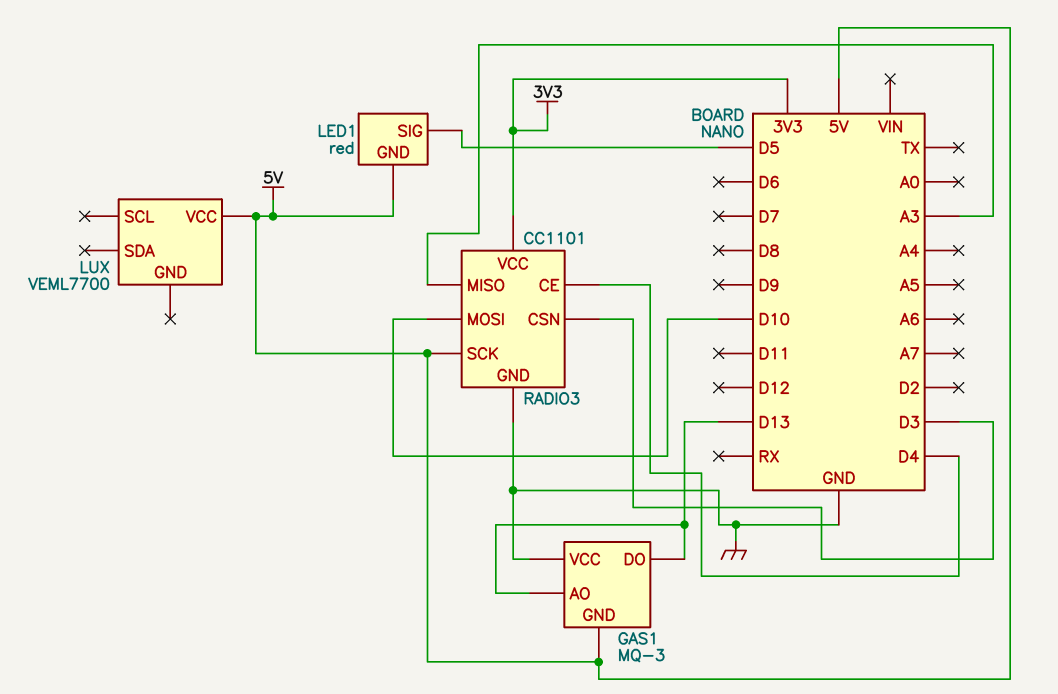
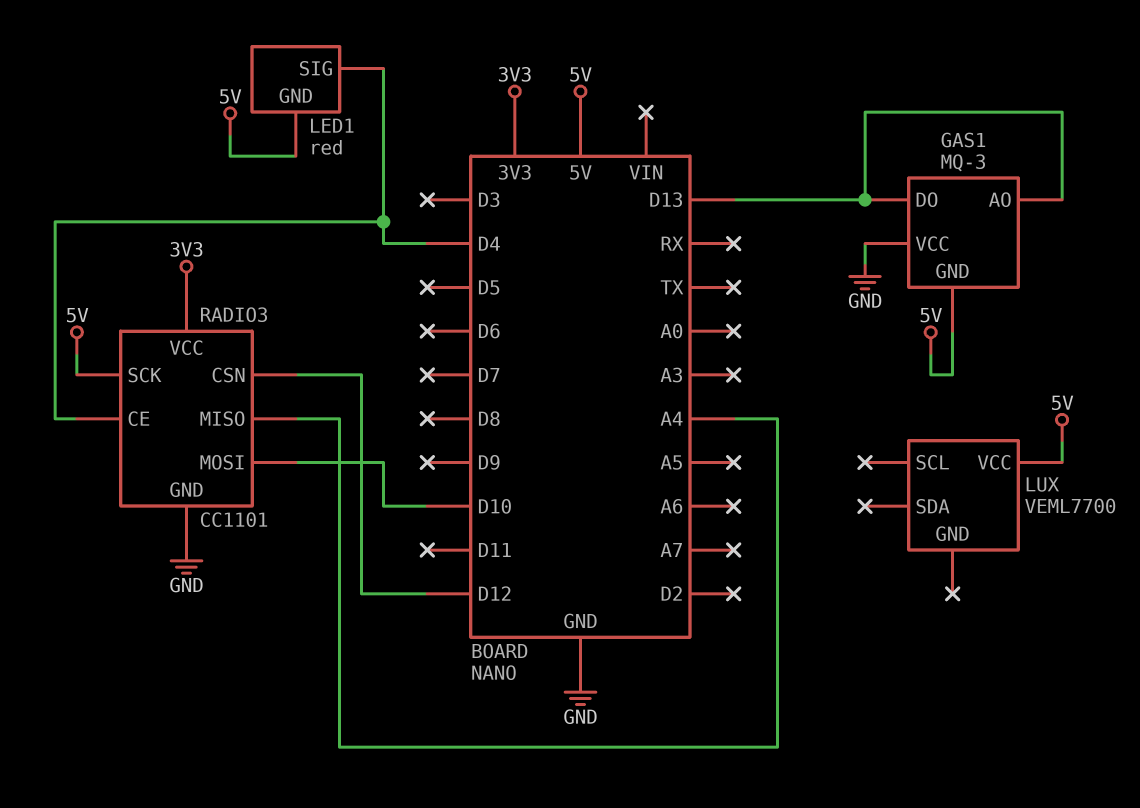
LED1 pin SIG: D5 -> D4
RADIO3 pin CSN: D3 -> D12
RADIO3 pin MISO: A3 -> A4

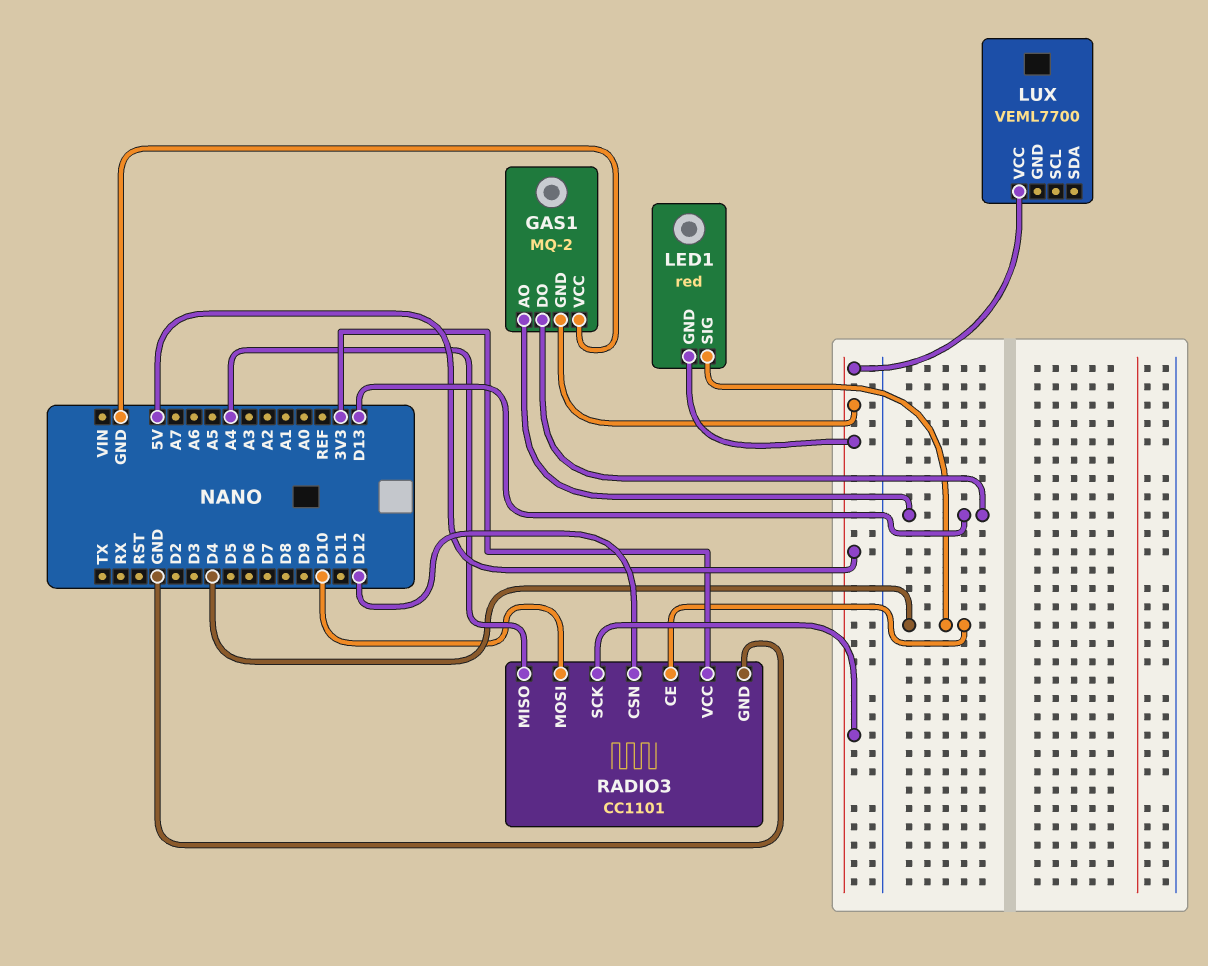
GAS1: MQ-3 -> MQ-2

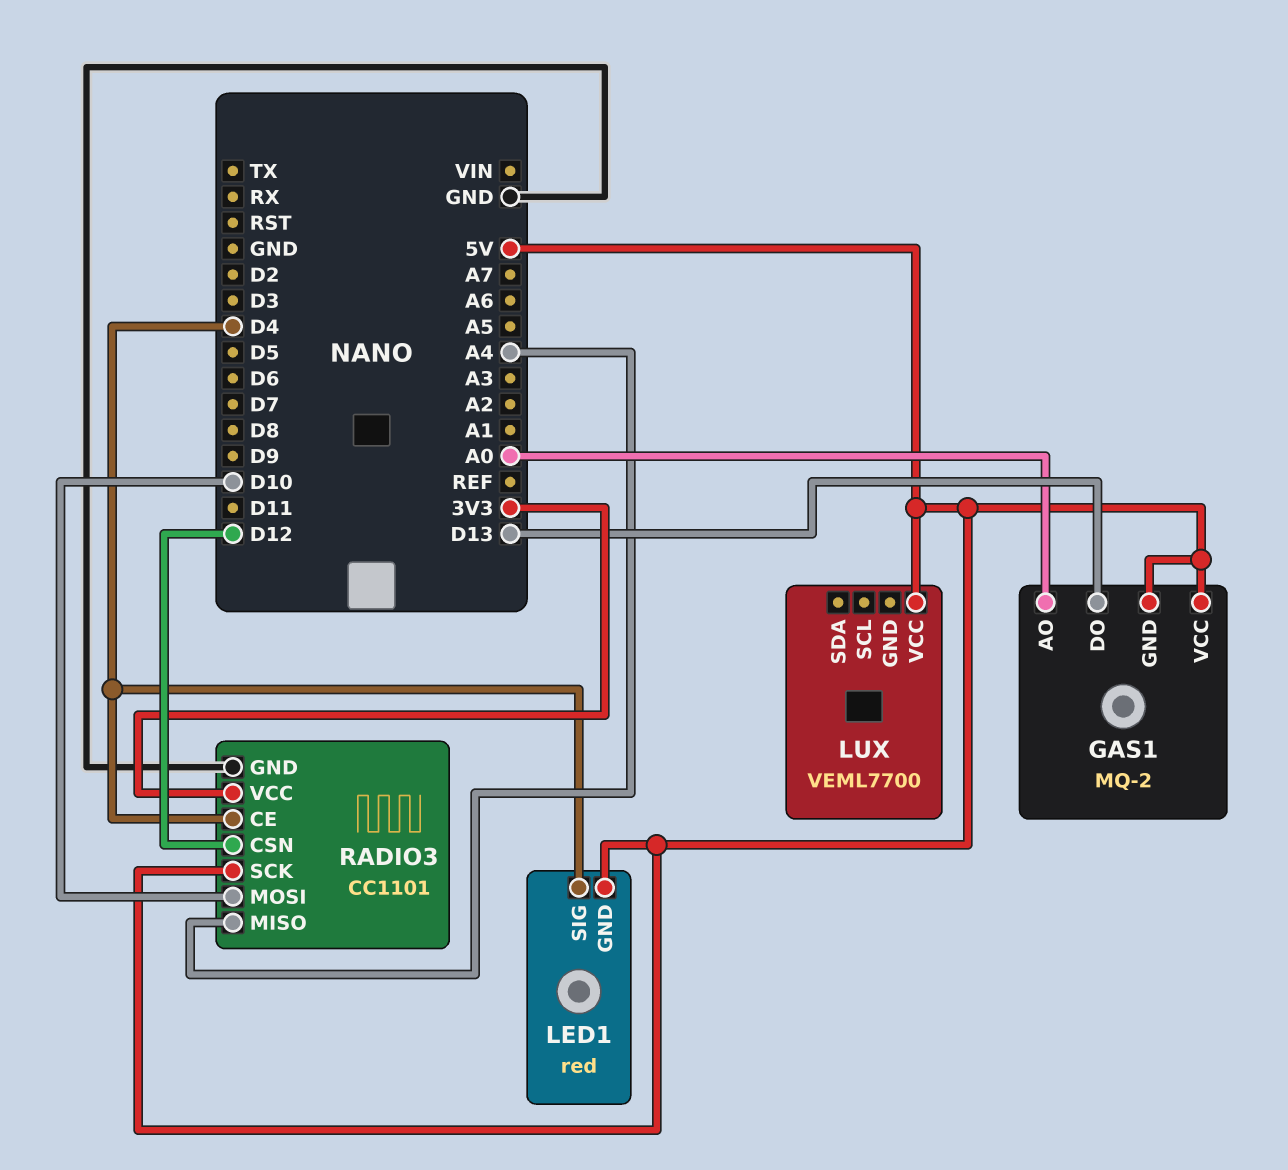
GAS1 pin AO: D13 -> A0
GAS1 pin VCC: GND -> 5V

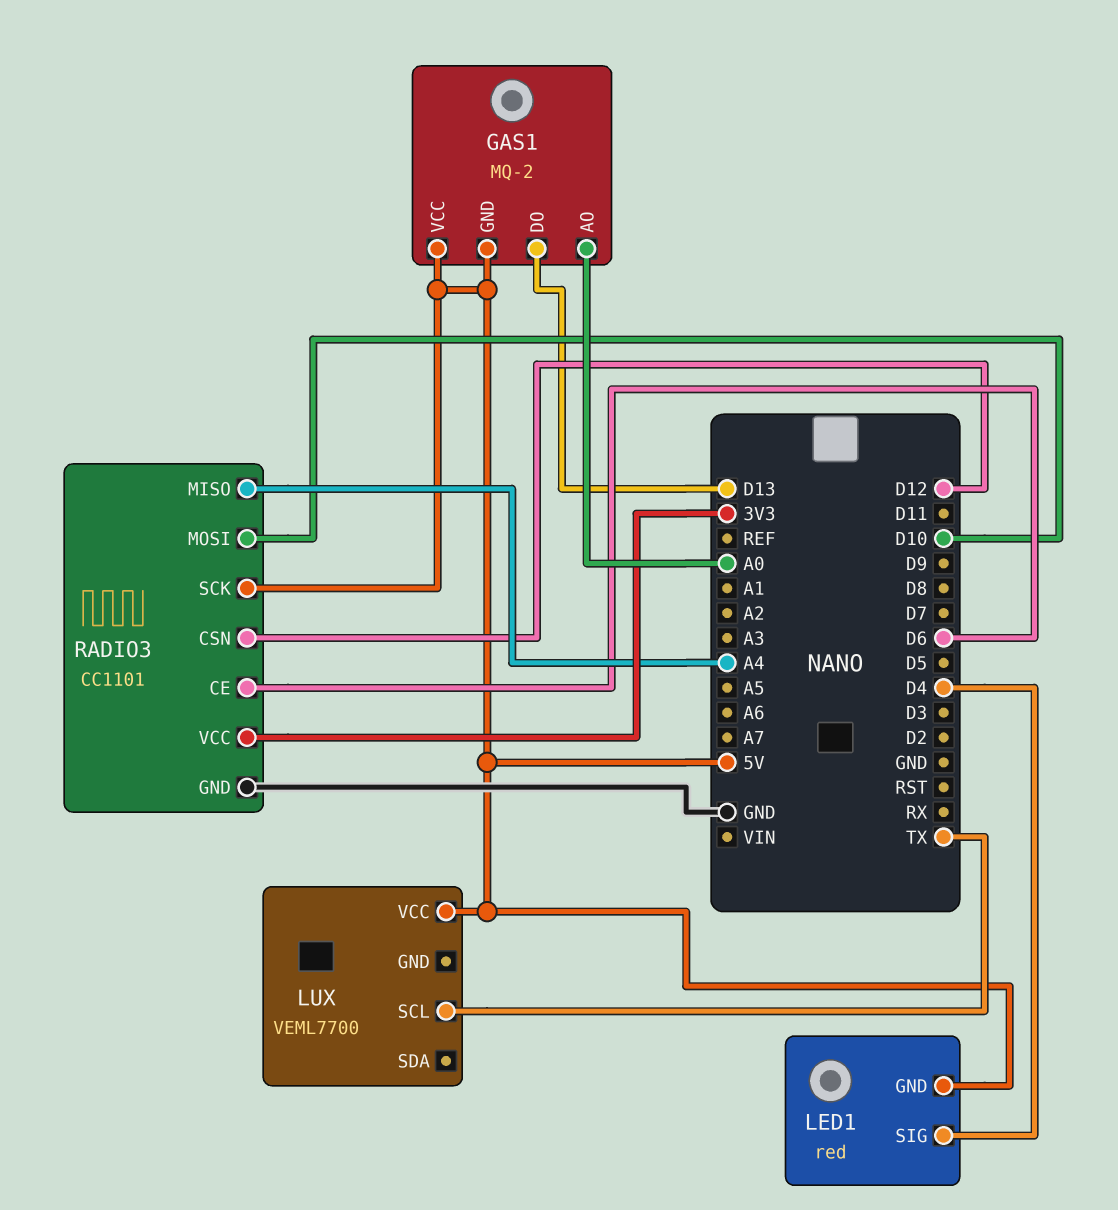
LUX pin SCL: none -> TX
RADIO3 pin CE: D4 -> D6

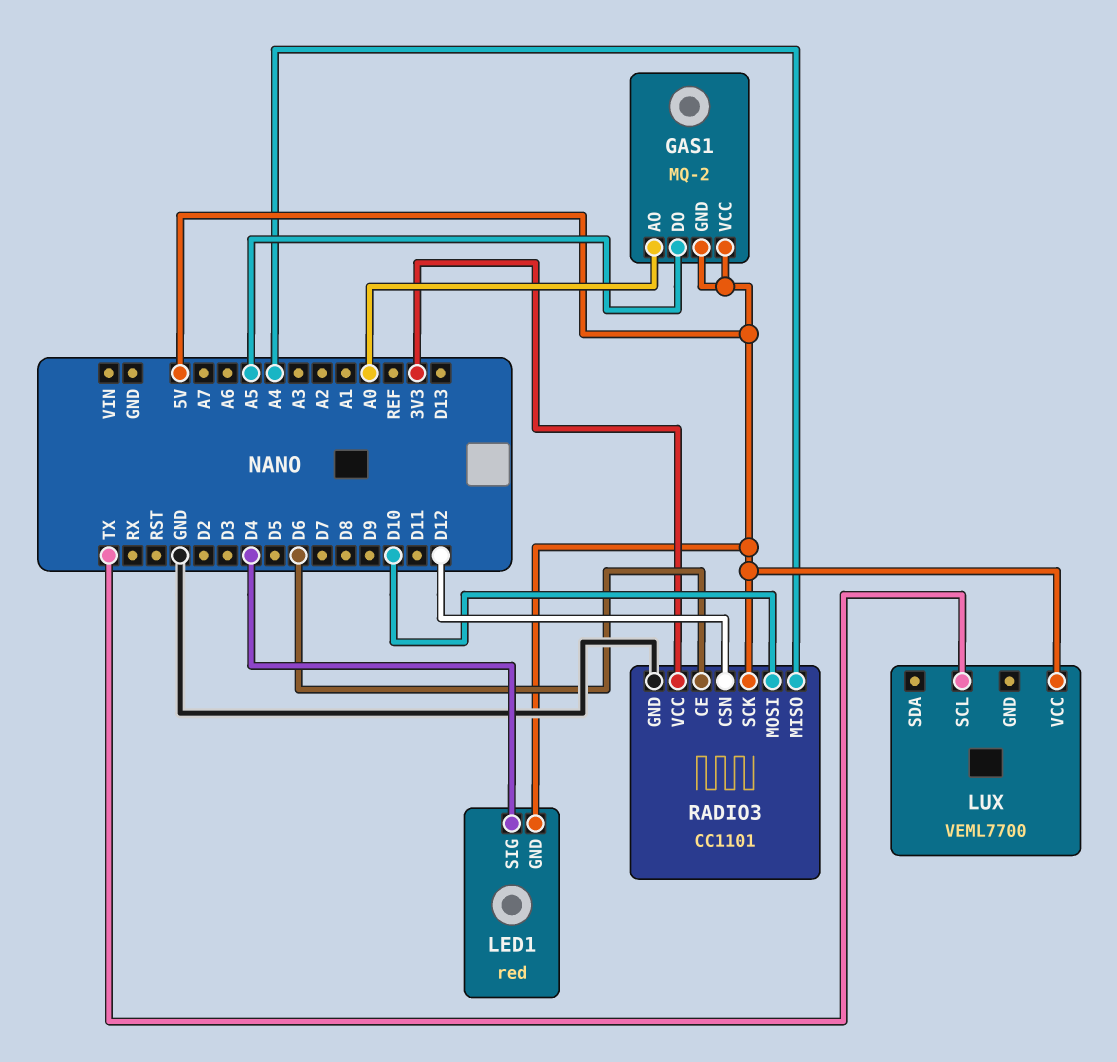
GAS1 pin DO: D13 -> A5

